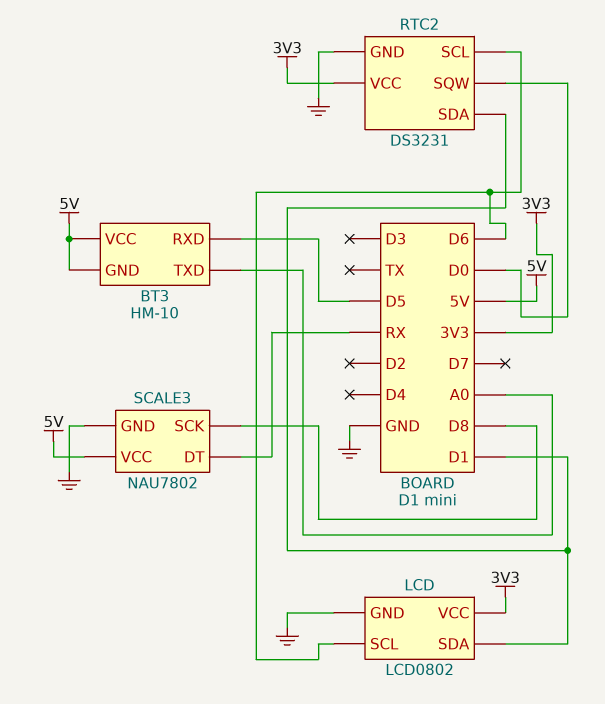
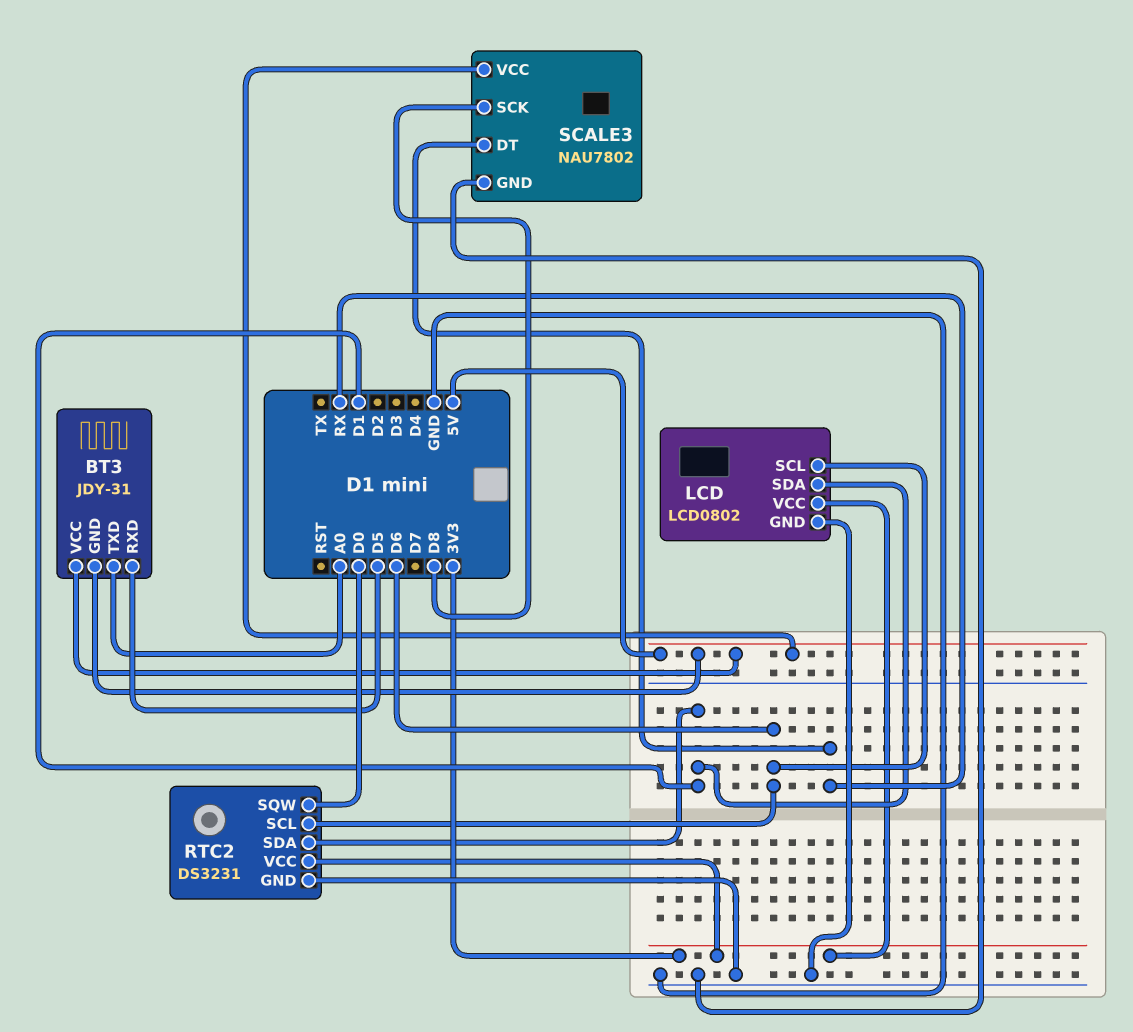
BT3: HM-10 -> JDY-31

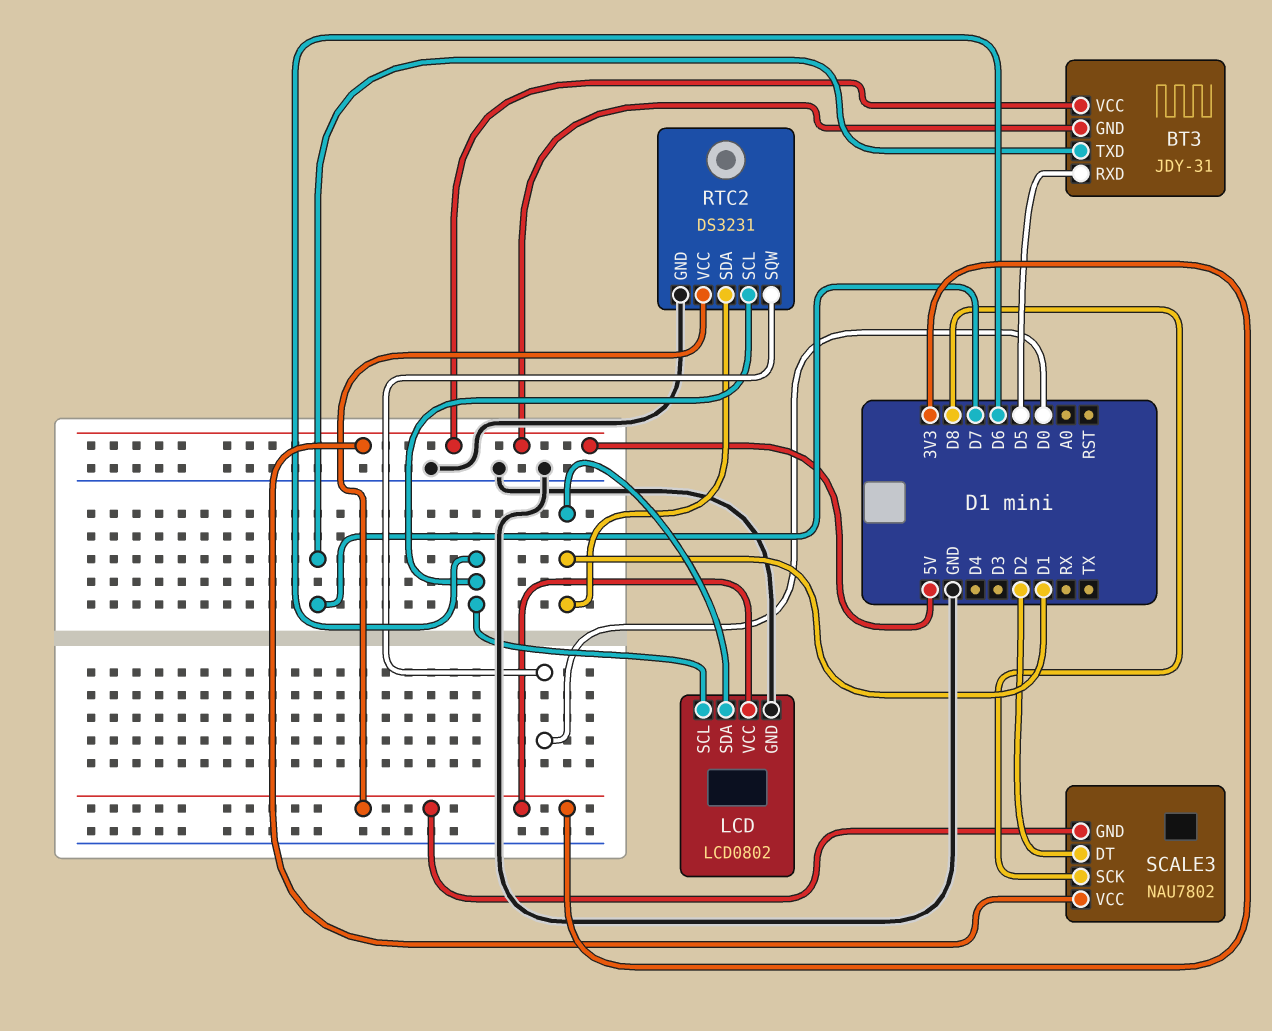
BT3 pin TXD: A0 -> D7
SCALE3 pin DT: RX -> D2
SCALE3 pin GND: GND -> 3V3

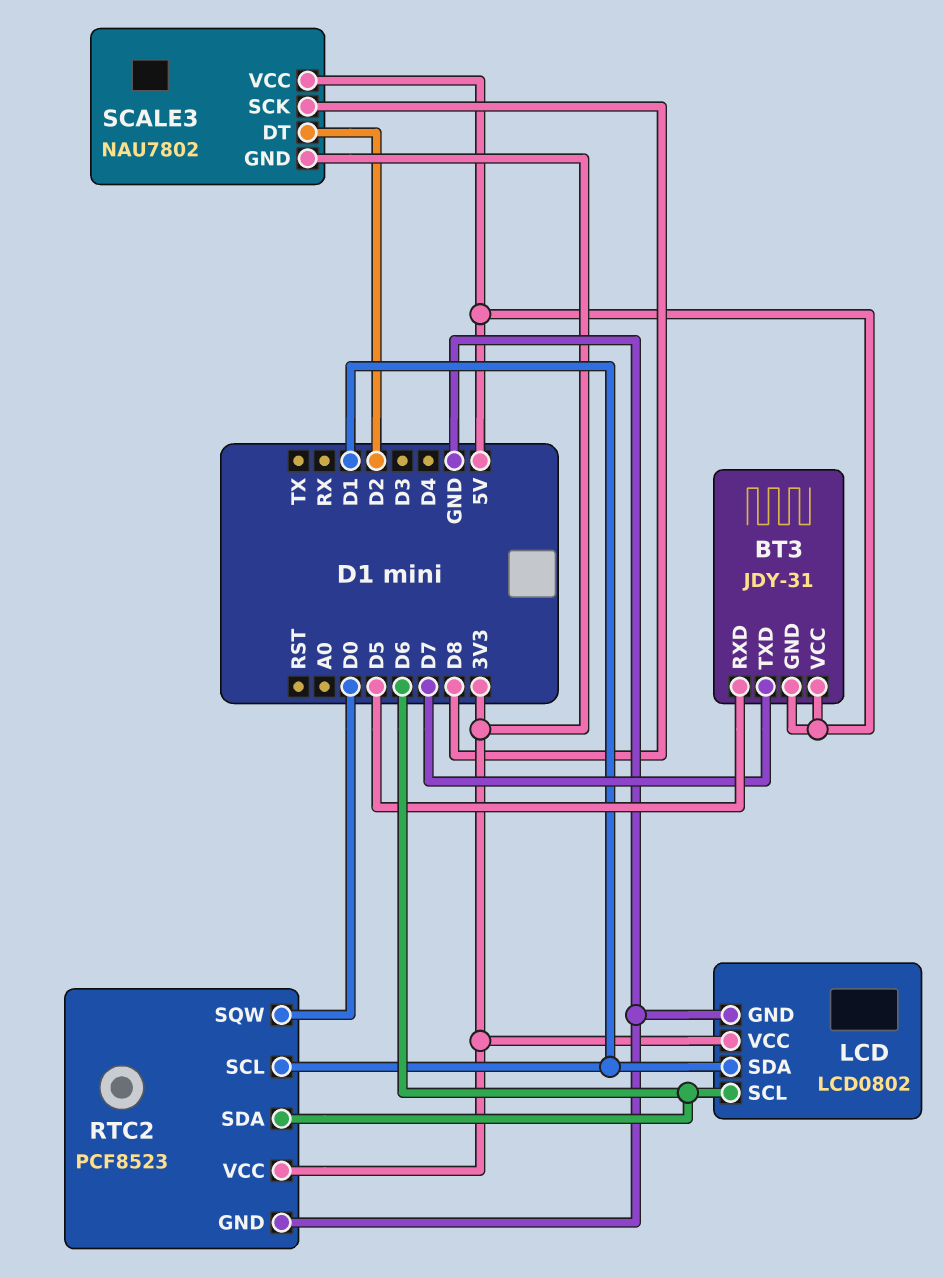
RTC2: DS3231 -> PCF8523
RTC2 pin SCL: D6 -> D1
RTC2 pin SDA: D1 -> D6

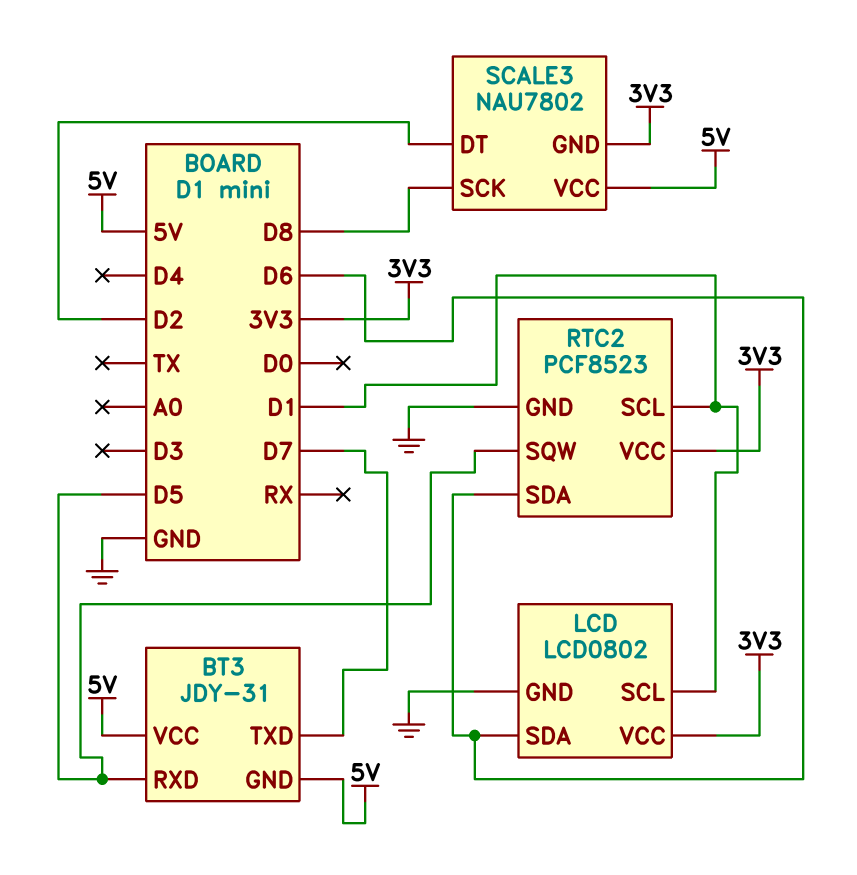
LCD pin SCL: D6 -> D1
LCD pin SDA: D1 -> D6
RTC2 pin SQW: D0 -> D5

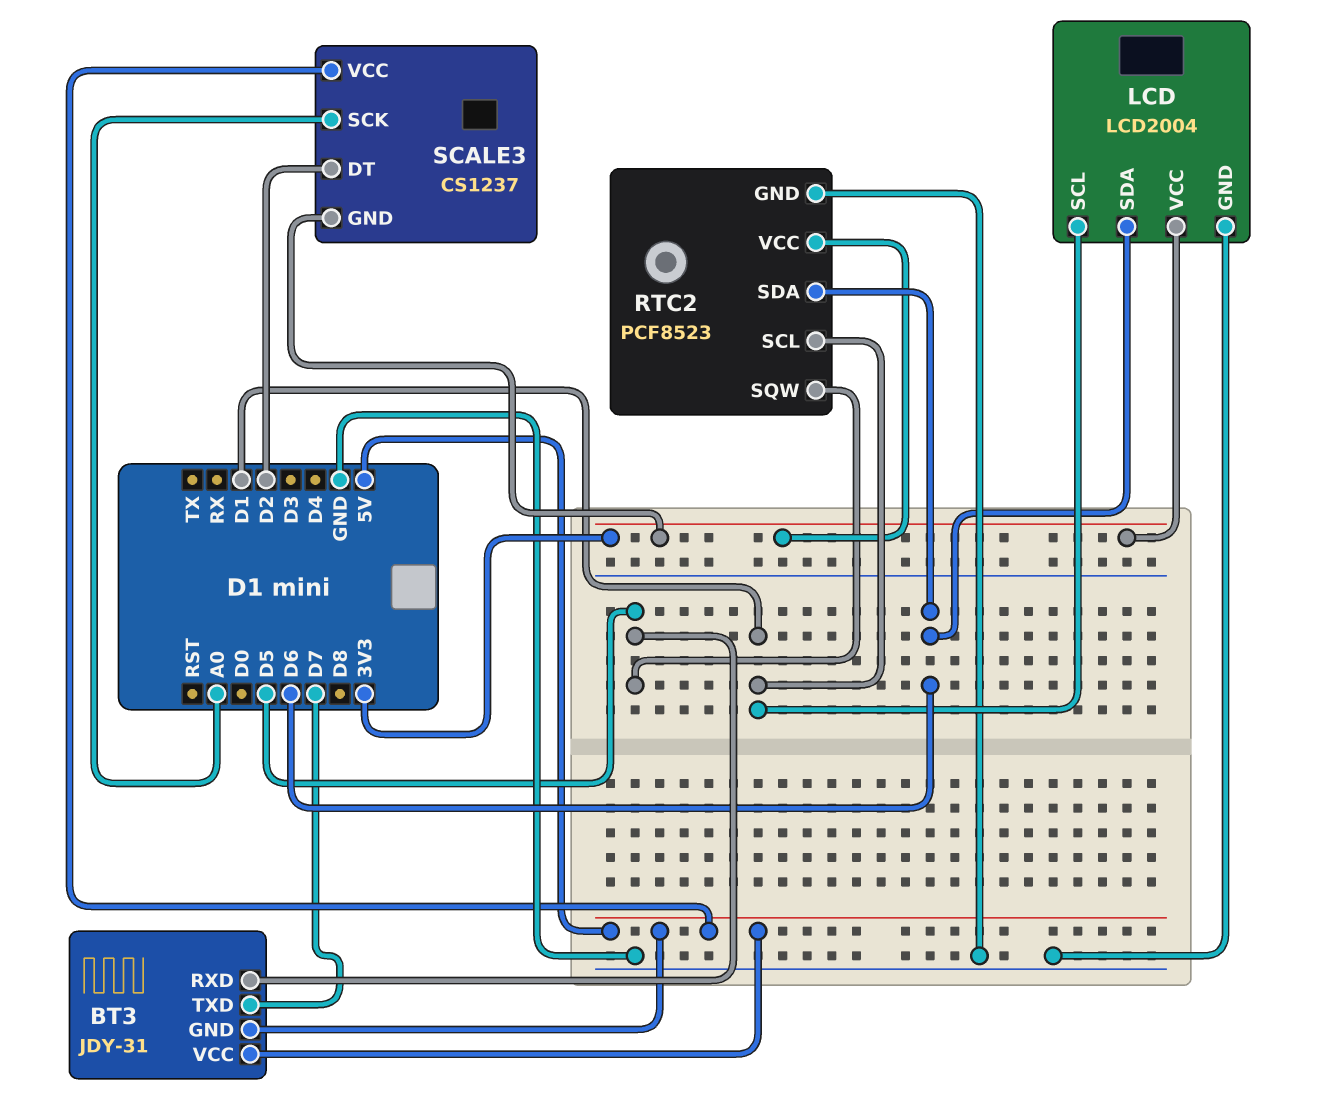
LCD: LCD0802 -> LCD2004
SCALE3: NAU7802 -> CS1237
SCALE3 pin SCK: D8 -> A0

